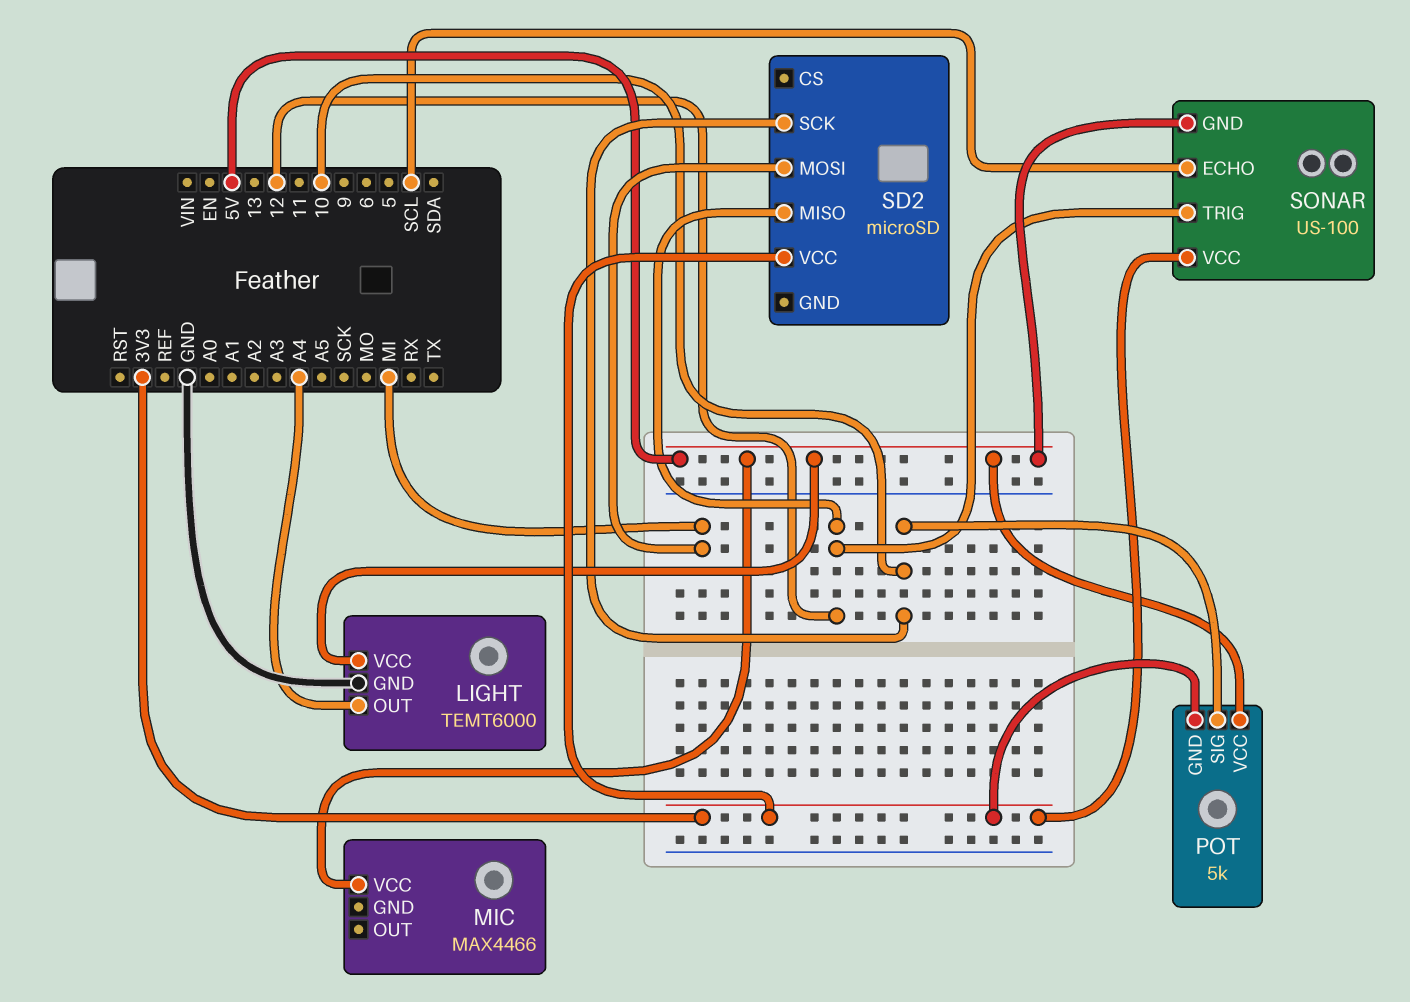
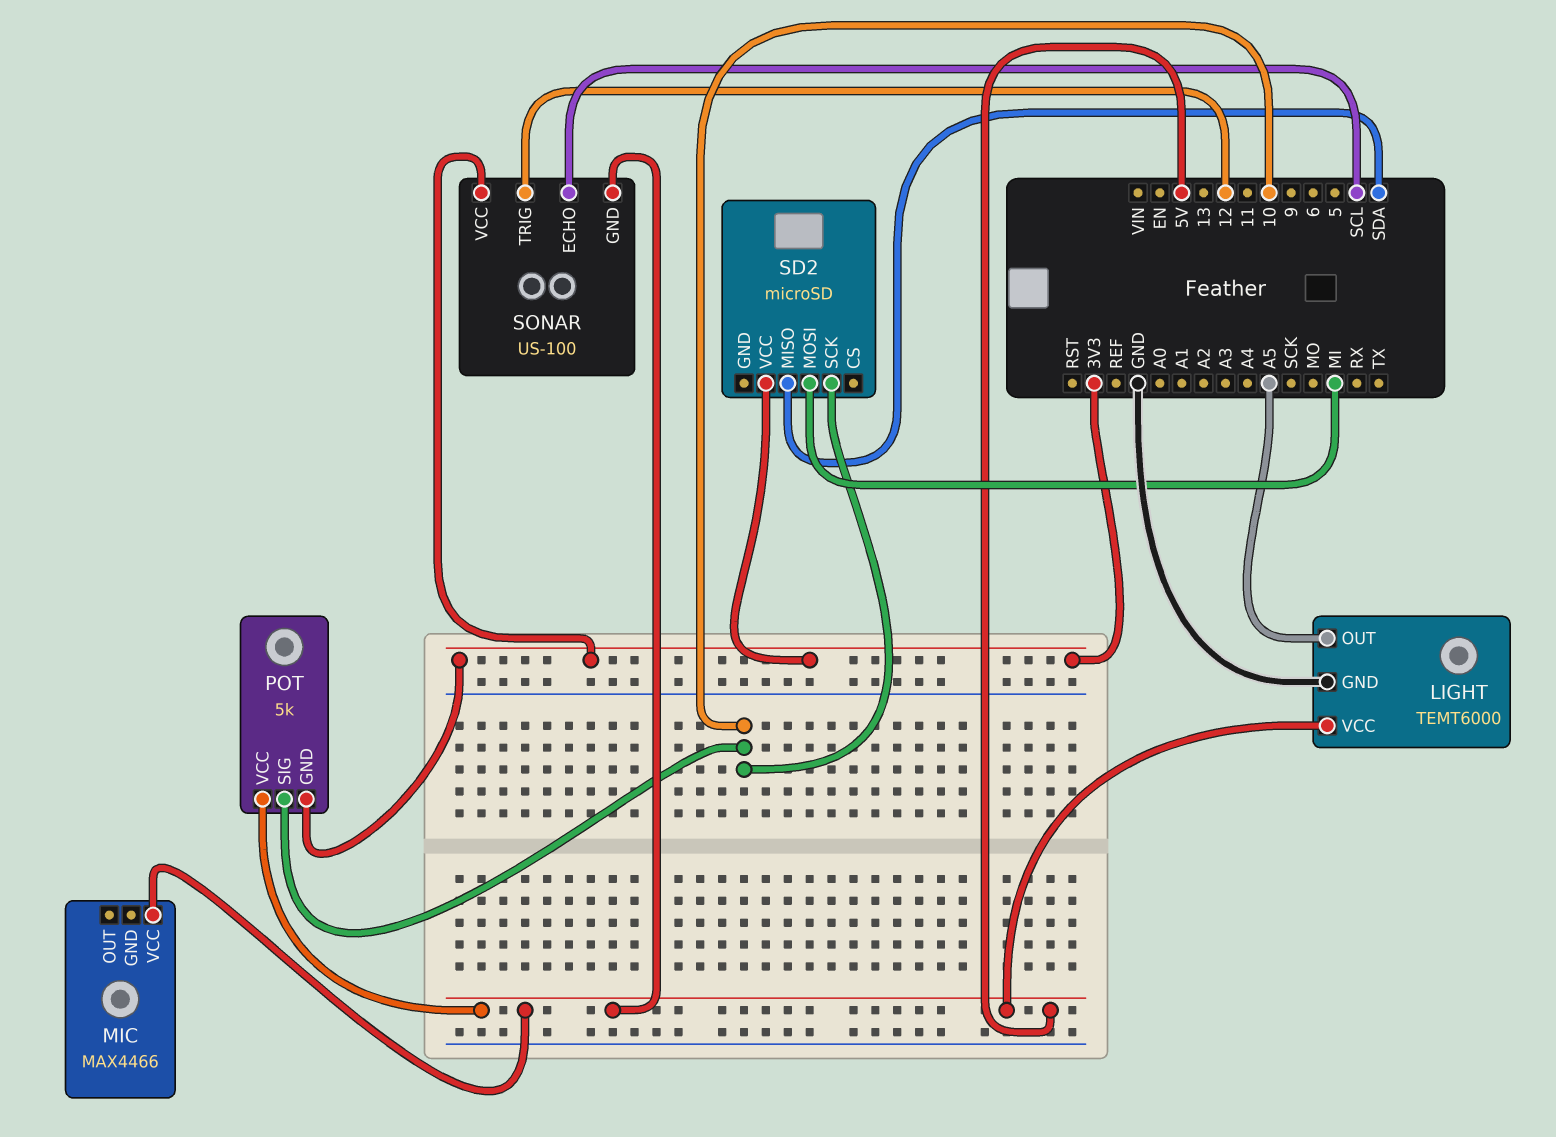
LIGHT pin OUT: A4 -> A5
SD2 pin MISO: 12 -> SDA

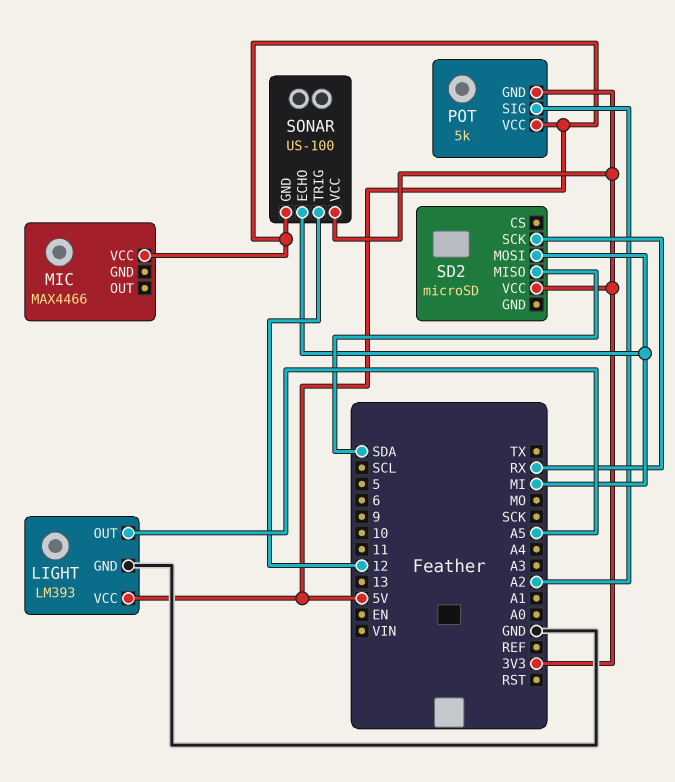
LIGHT: TEMT6000 -> LM393
POT pin SIG: 10 -> A2
SD2 pin SCK: 10 -> RX
SONAR pin ECHO: SCL -> MI

